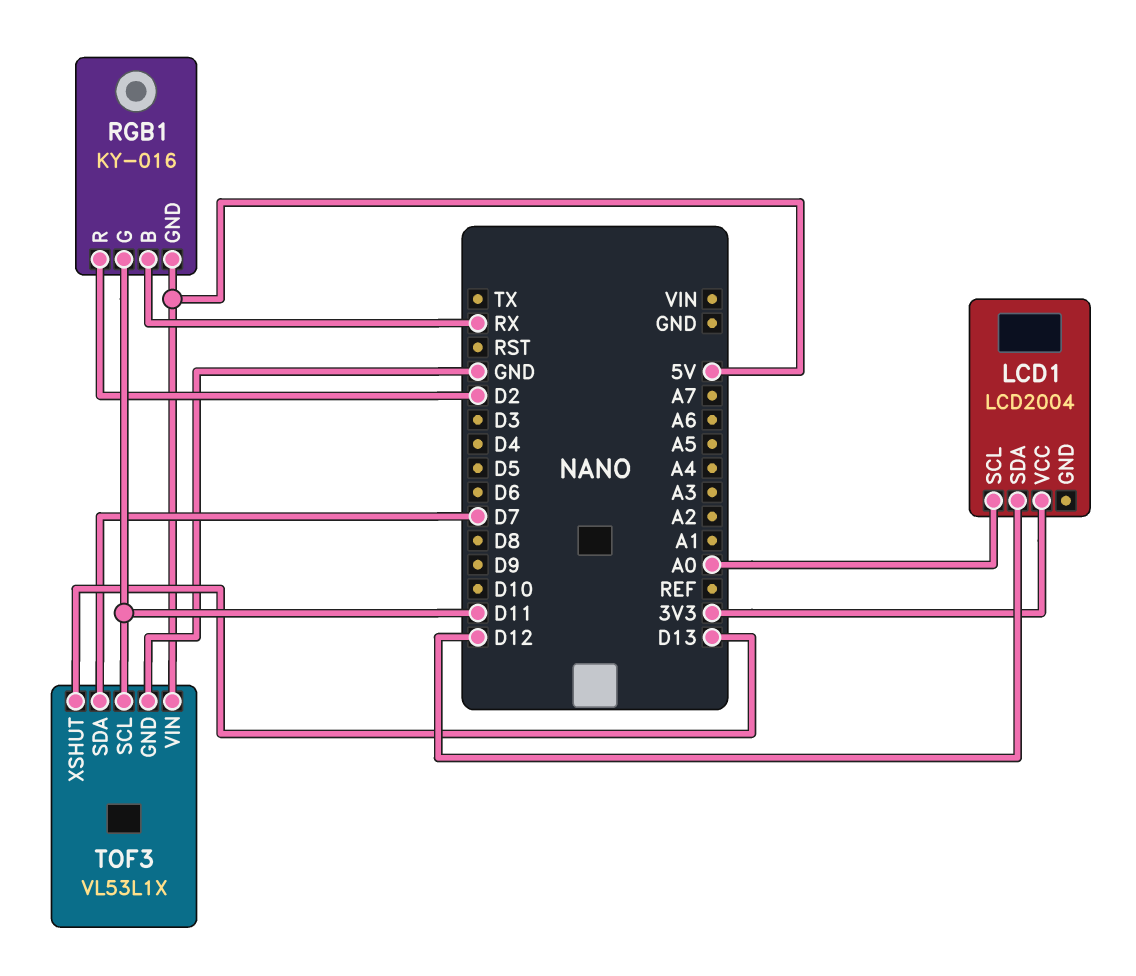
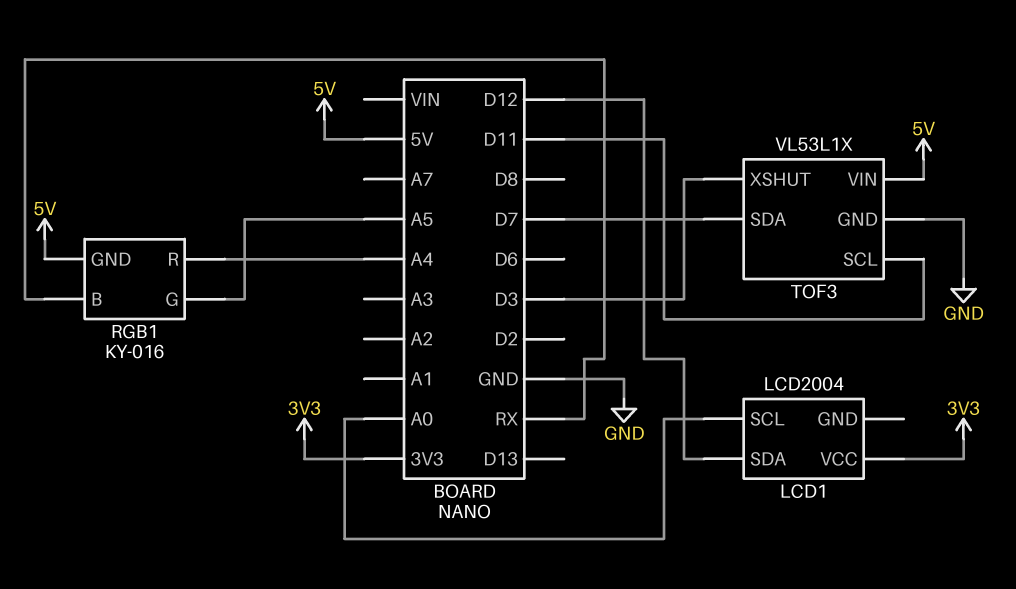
RGB1 pin G: D11 -> A5
RGB1 pin R: D2 -> A4
TOF3 pin XSHUT: D13 -> D3

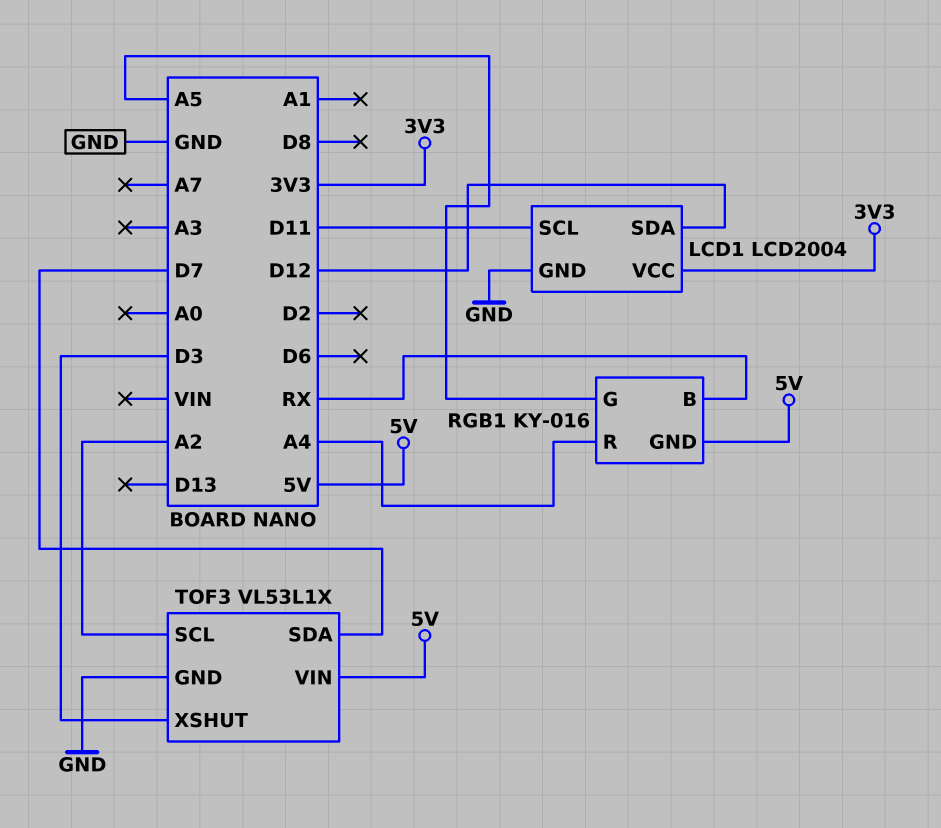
LCD1 pin GND: none -> GND
LCD1 pin SCL: A0 -> D11
TOF3 pin SCL: D11 -> A2

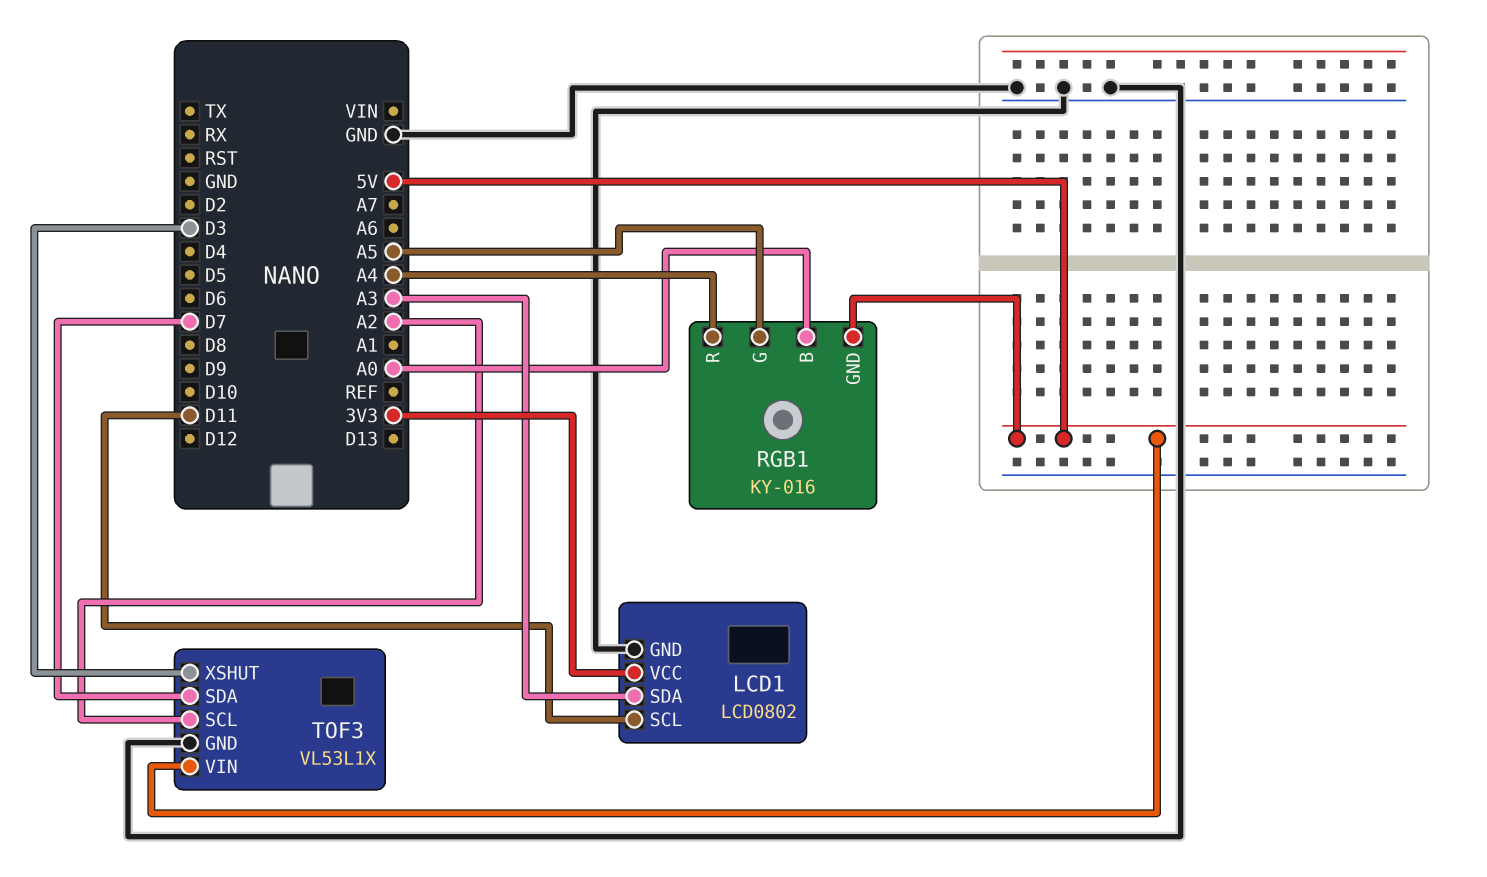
LCD1: LCD2004 -> LCD0802
LCD1 pin SDA: D12 -> A3
RGB1 pin B: RX -> A0

